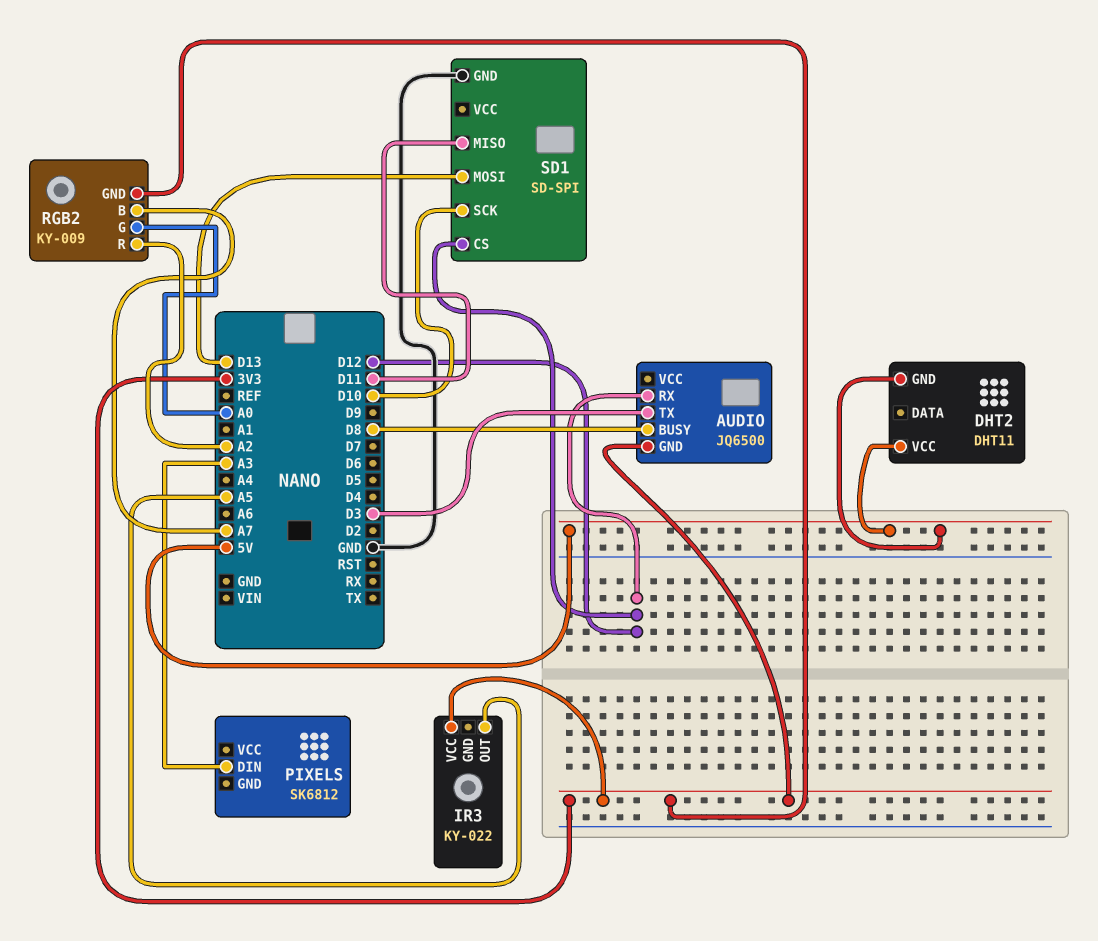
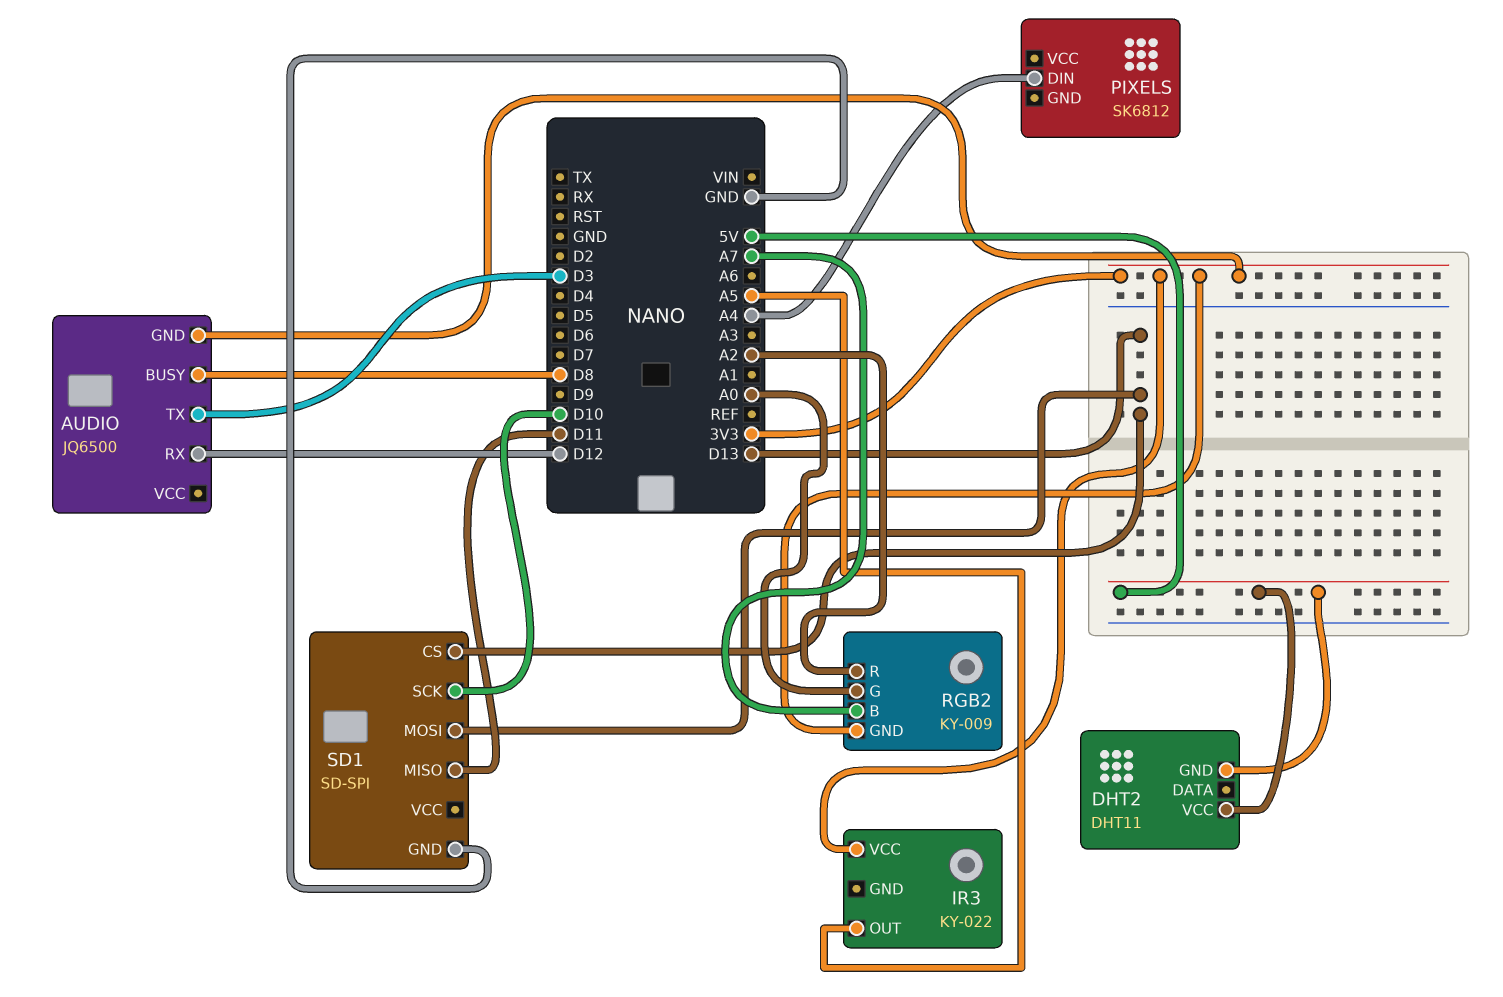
PIXELS pin DIN: A3 -> A4
SD1 pin CS: D12 -> D13

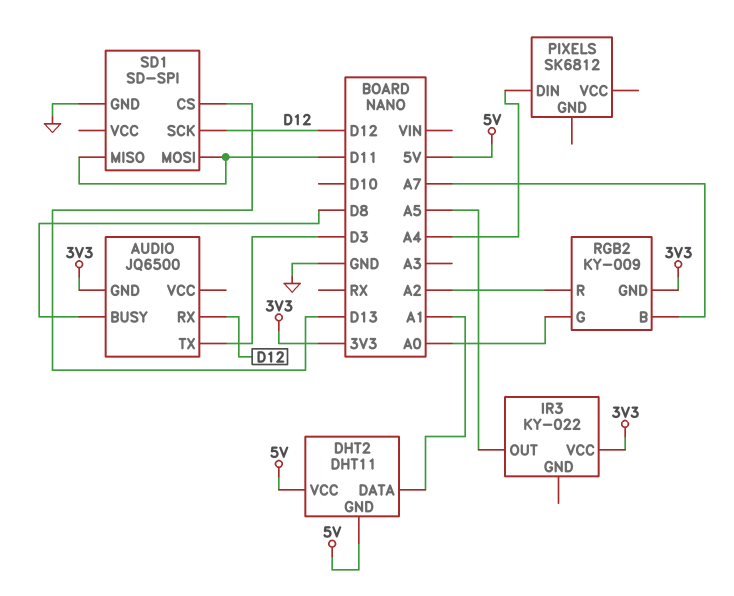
DHT2 pin DATA: none -> A1
SD1 pin MOSI: D13 -> D11
SD1 pin SCK: D10 -> D12

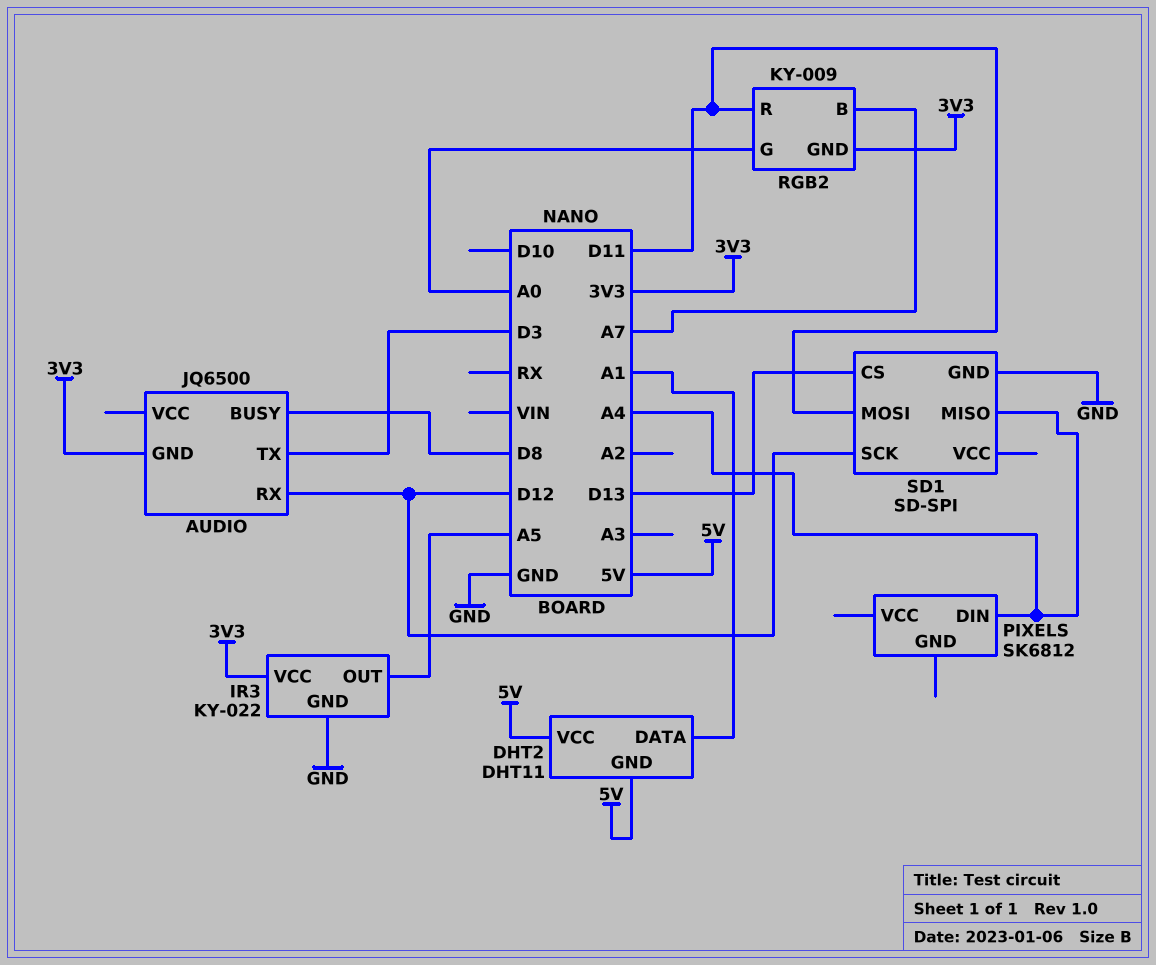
IR3 pin GND: none -> GND
RGB2 pin R: A2 -> D11
SD1 pin MISO: D11 -> A4

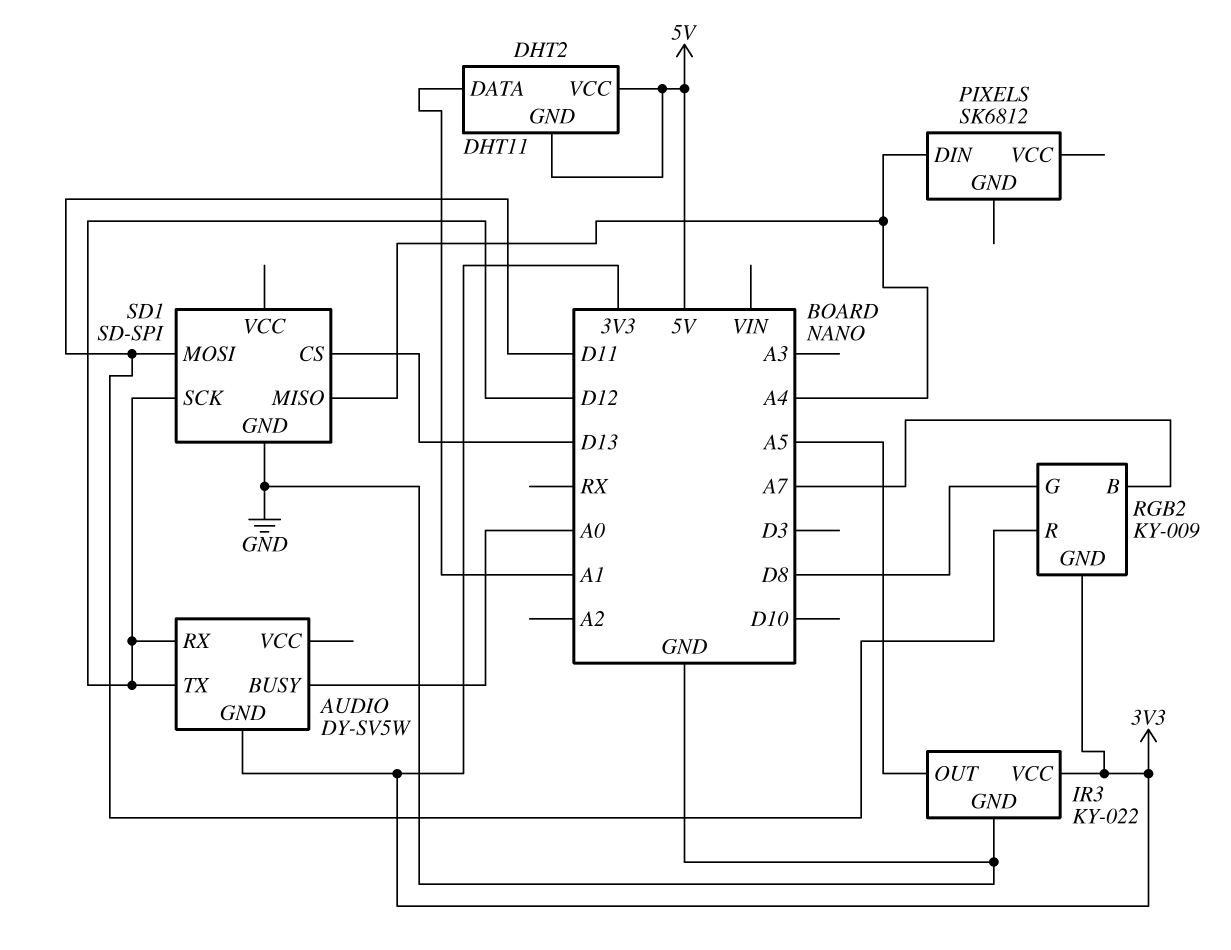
AUDIO: JQ6500 -> DY-SV5W
AUDIO pin BUSY: D8 -> A0
AUDIO pin TX: D3 -> D12
RGB2 pin G: A0 -> D8

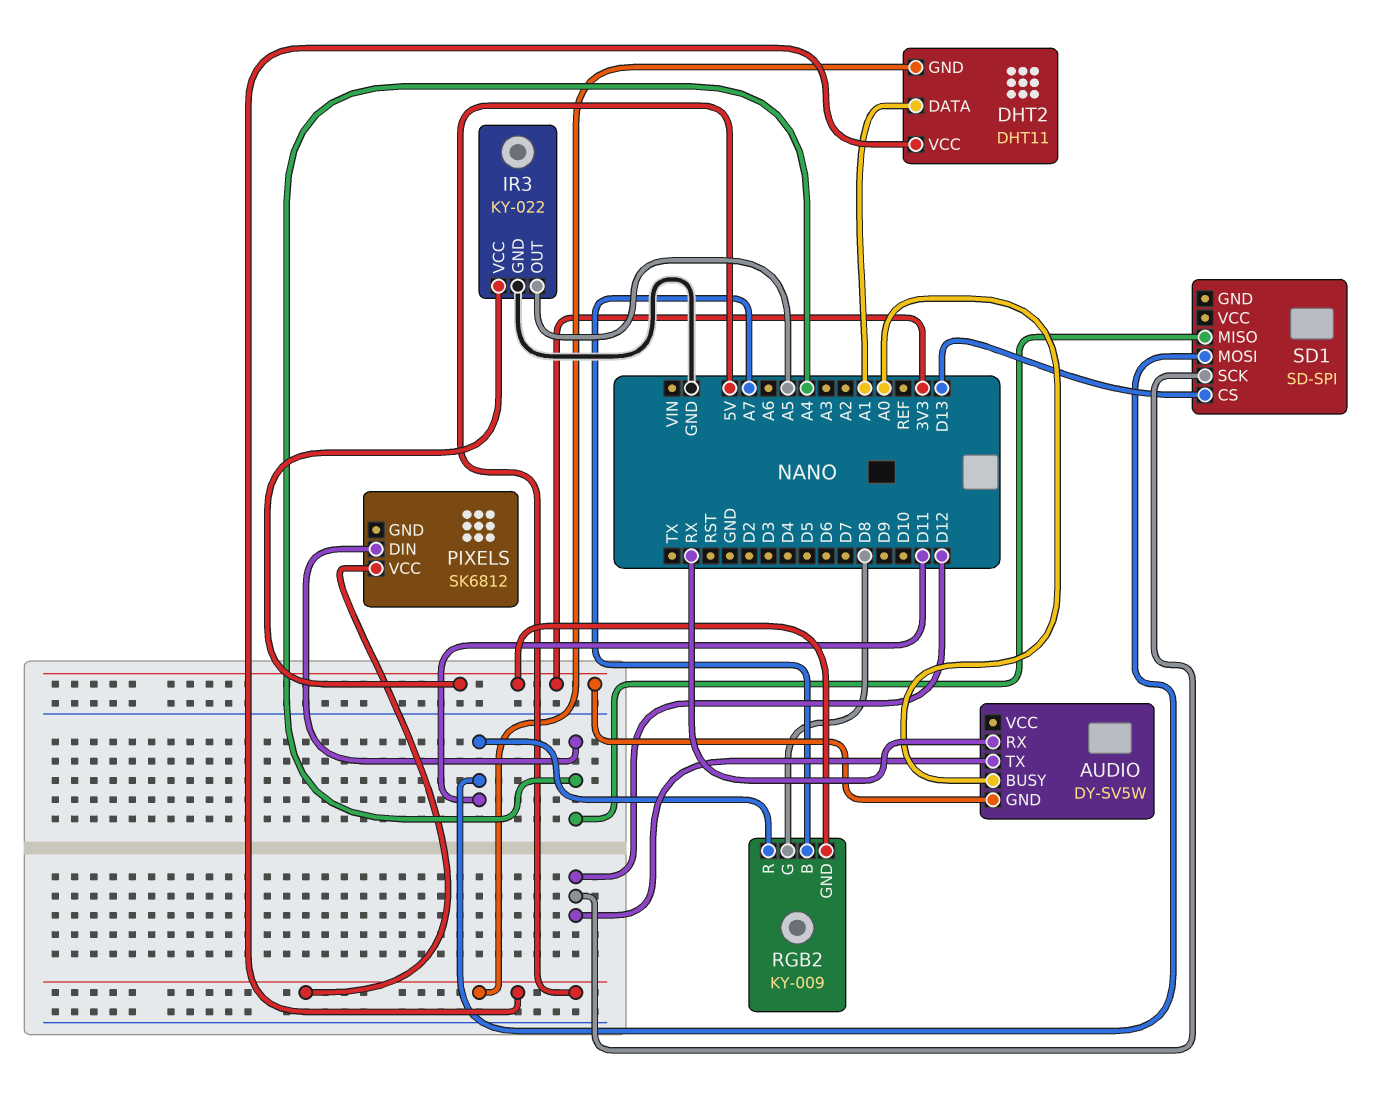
AUDIO pin RX: D12 -> RX
PIXELS pin VCC: none -> 5V
SD1 pin GND: GND -> none

